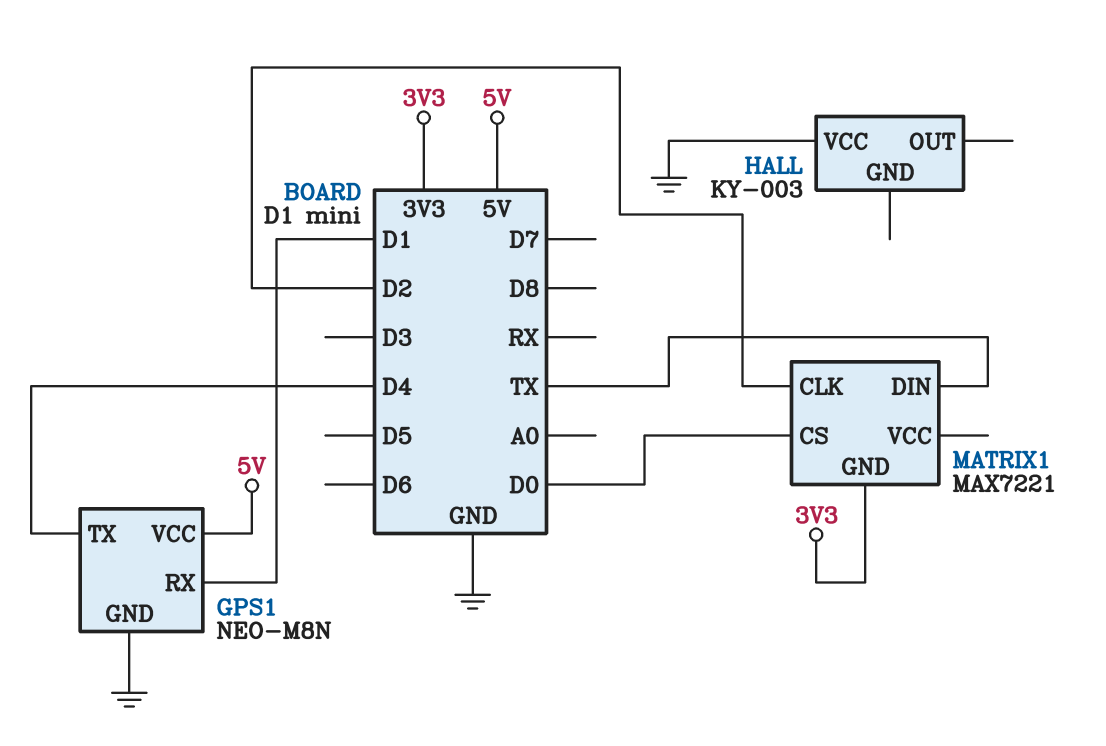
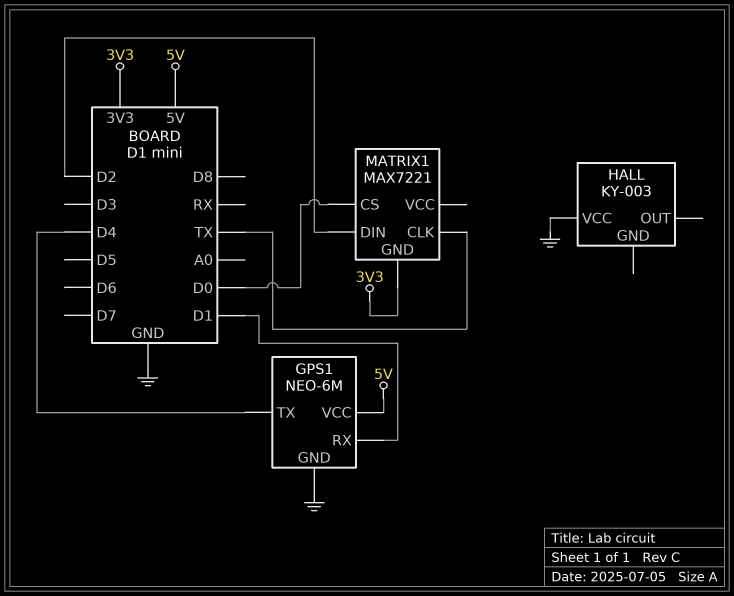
GPS1: NEO-M8N -> NEO-6M
MATRIX1 pin CLK: D2 -> TX
MATRIX1 pin DIN: TX -> D2

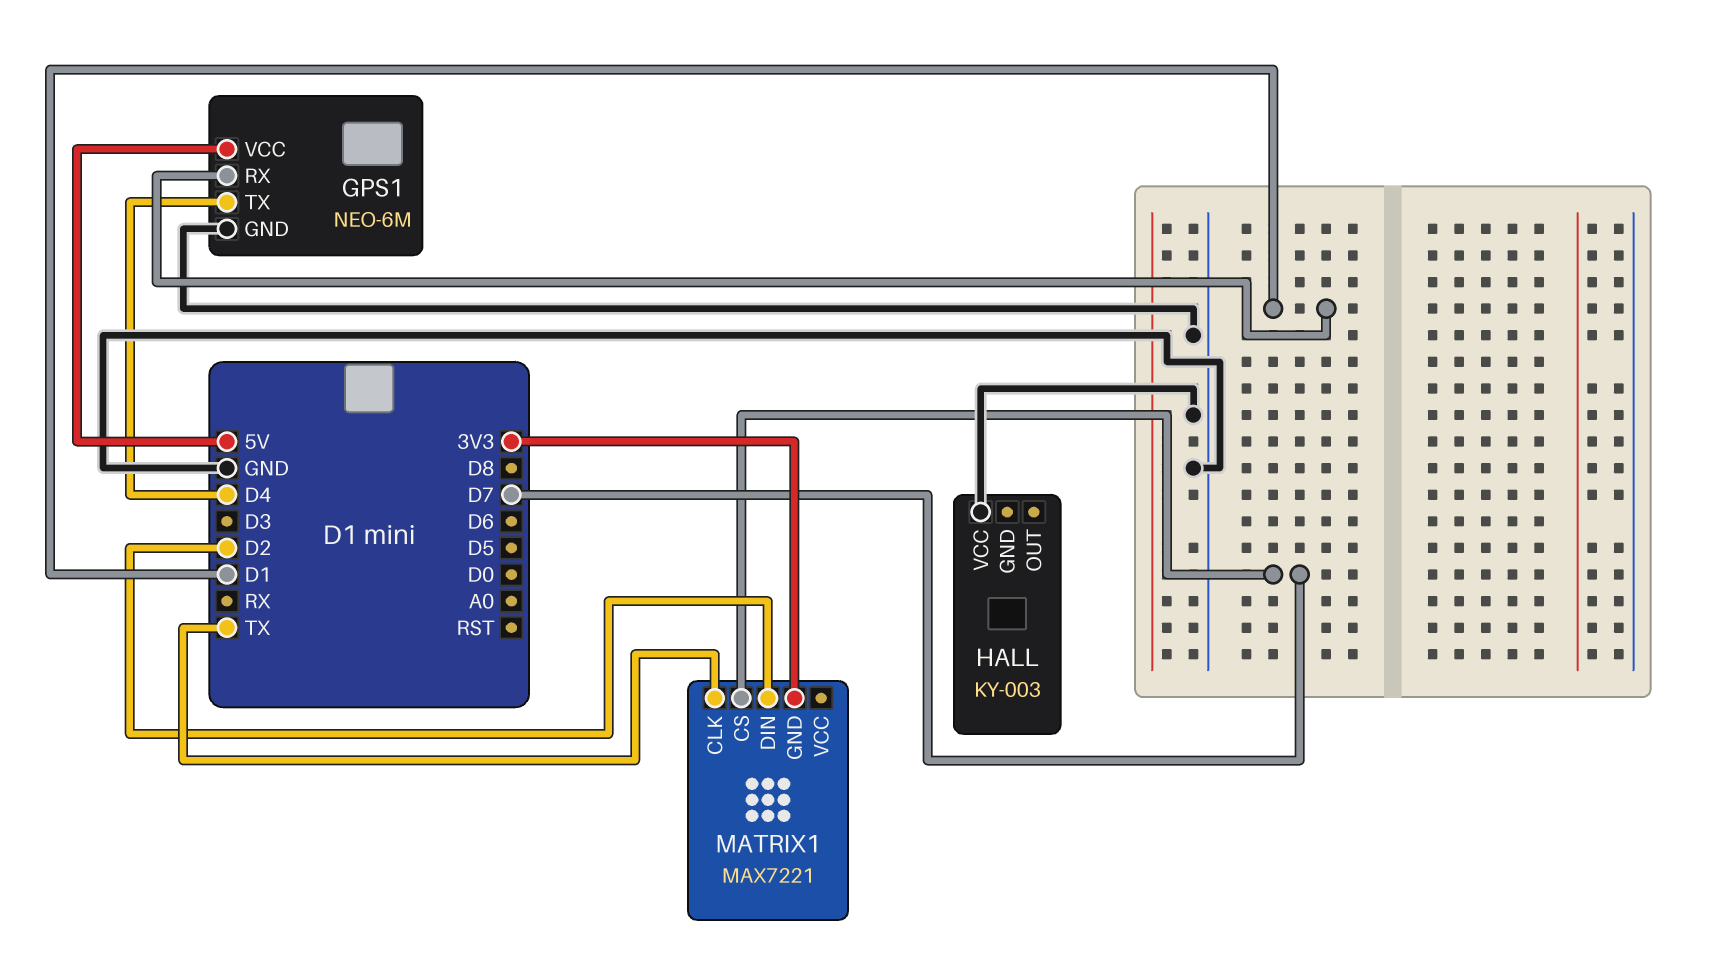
MATRIX1 pin CS: D0 -> D7

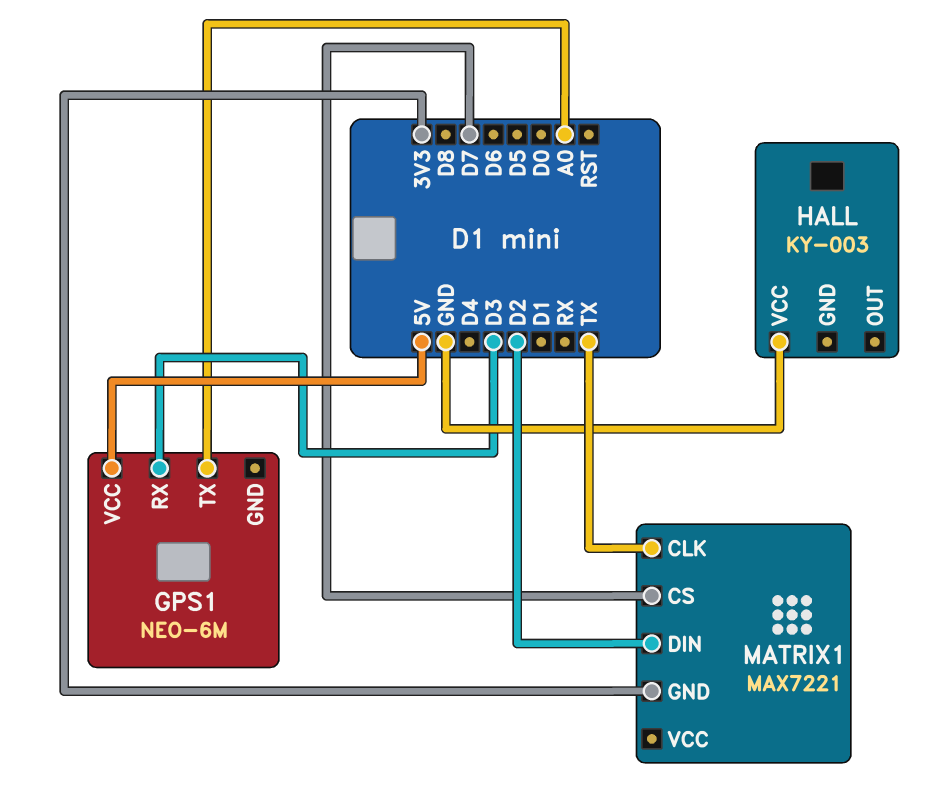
GPS1 pin GND: GND -> none
GPS1 pin RX: D1 -> D3
GPS1 pin TX: D4 -> A0

